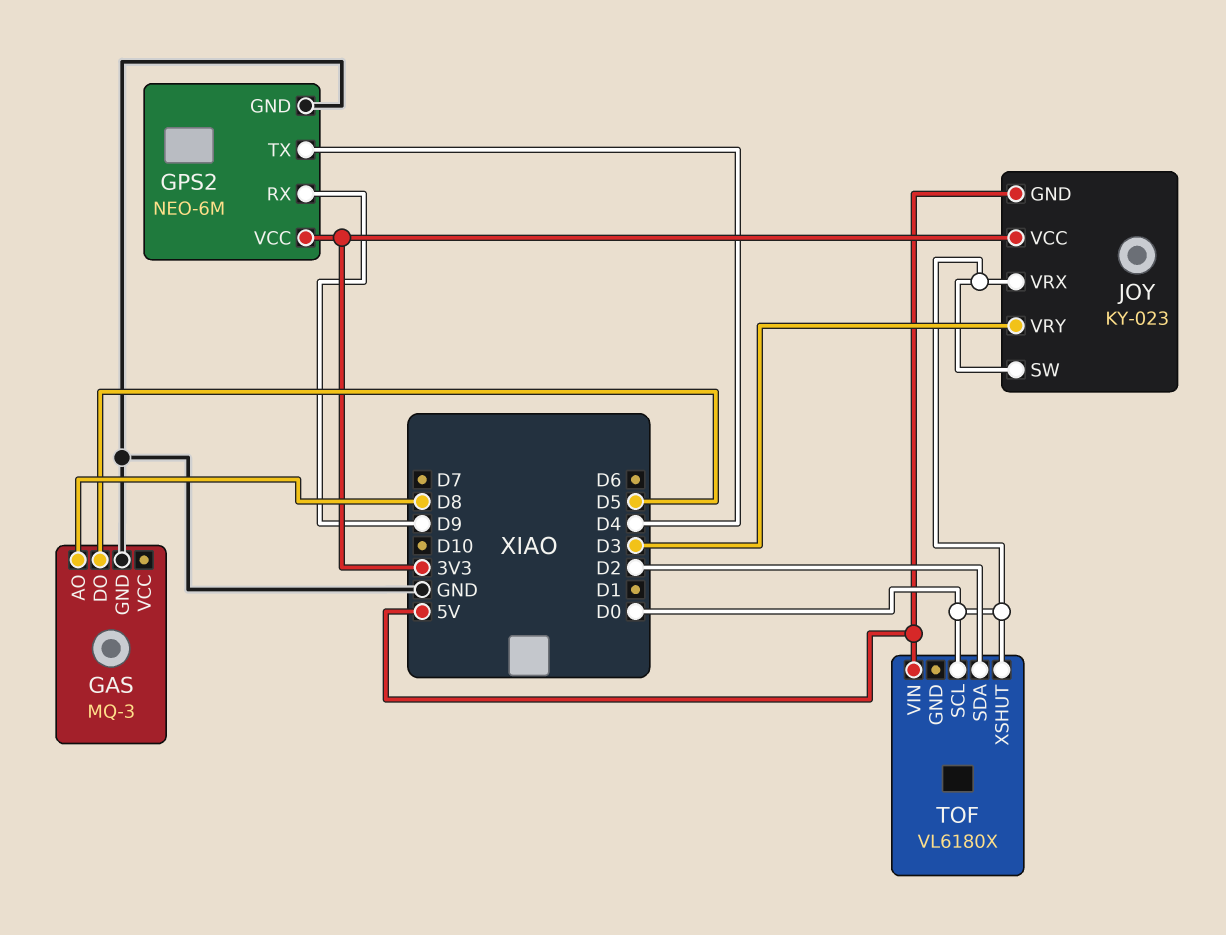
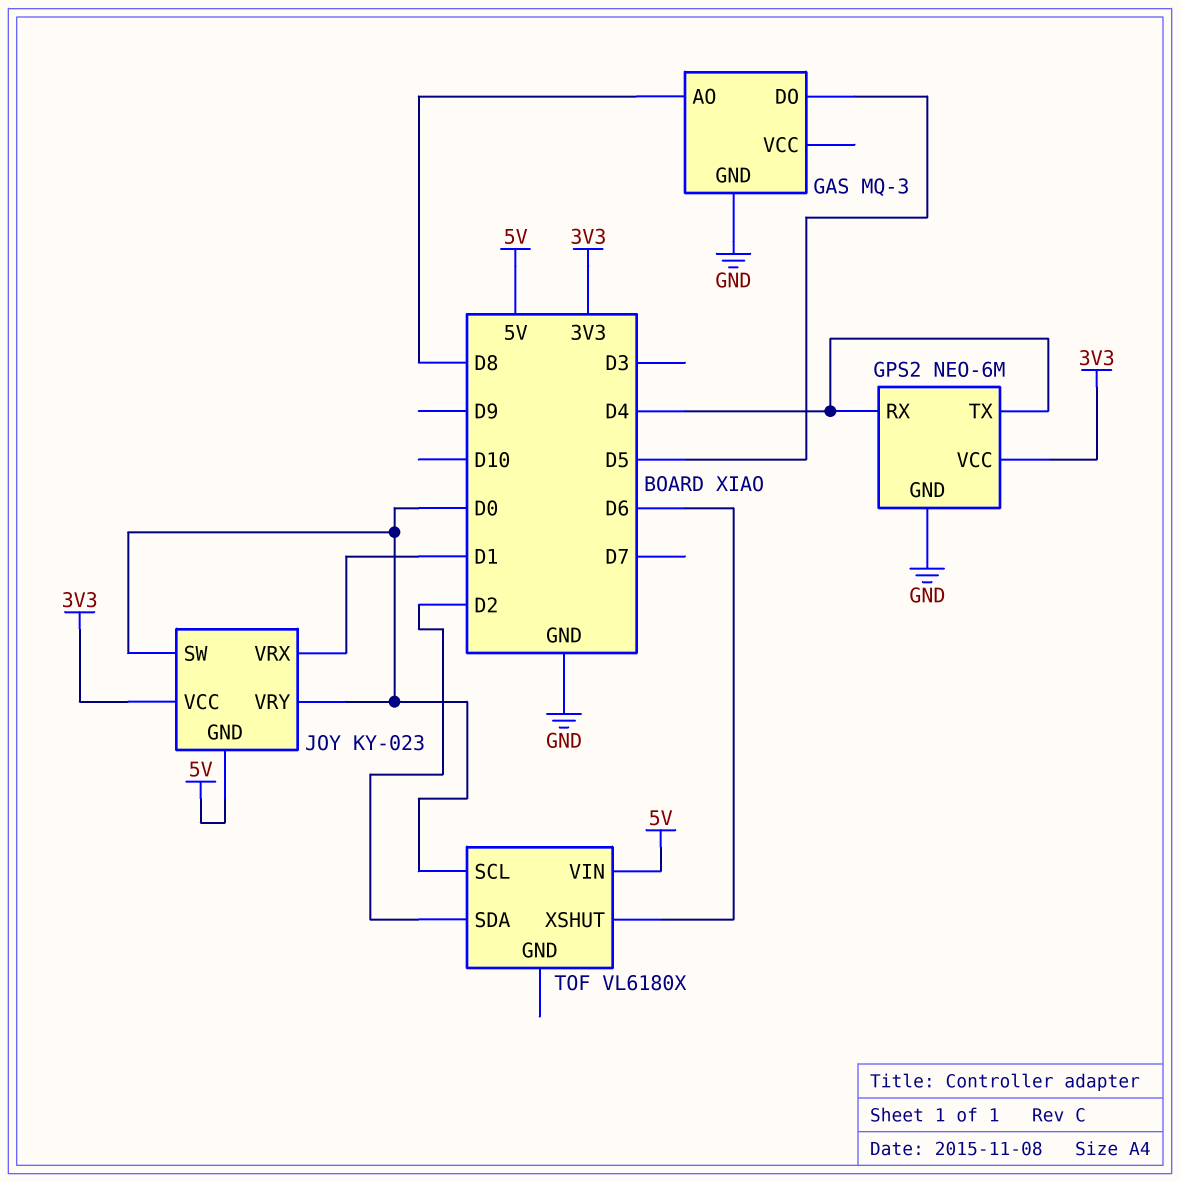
GPS2 pin RX: D9 -> D4
JOY pin VRX: D0 -> D1
JOY pin VRY: D3 -> D0
TOF pin XSHUT: D0 -> D6

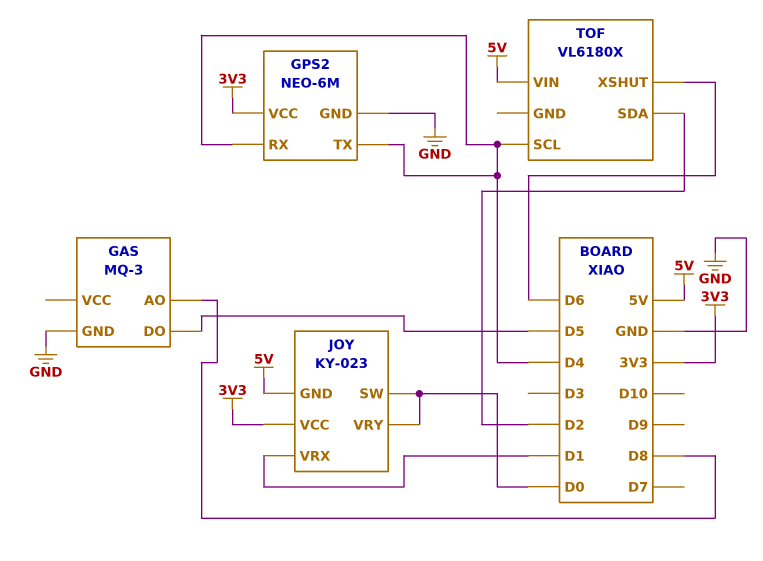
TOF pin SCL: D0 -> D4

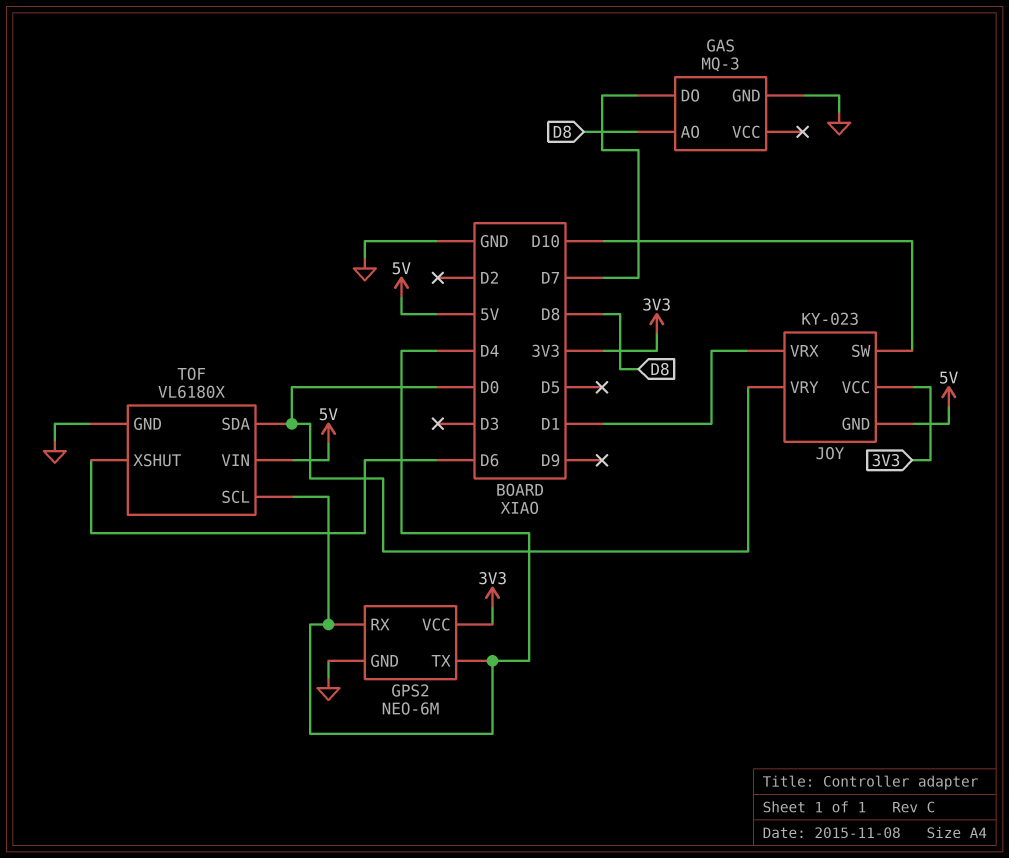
GAS pin DO: D5 -> D7
JOY pin SW: D0 -> D10
TOF pin GND: none -> GND
TOF pin SDA: D2 -> D0

